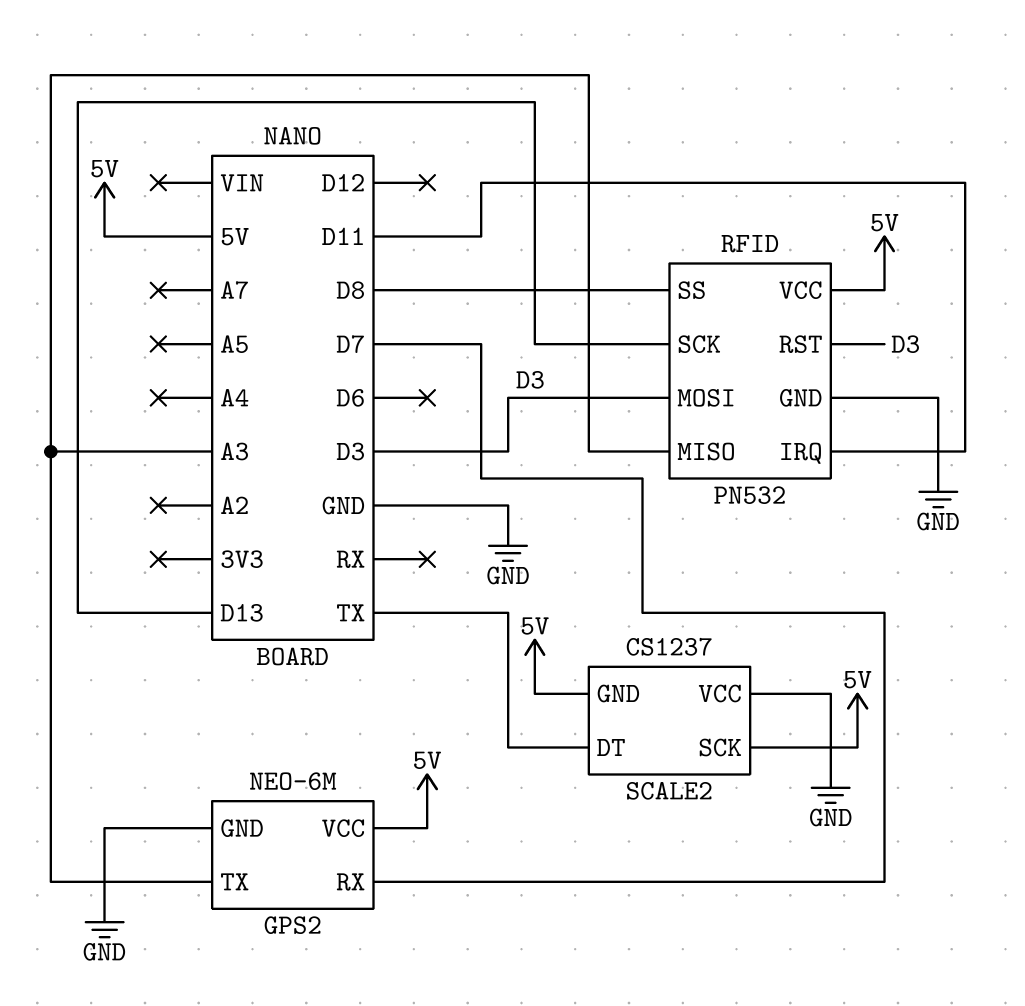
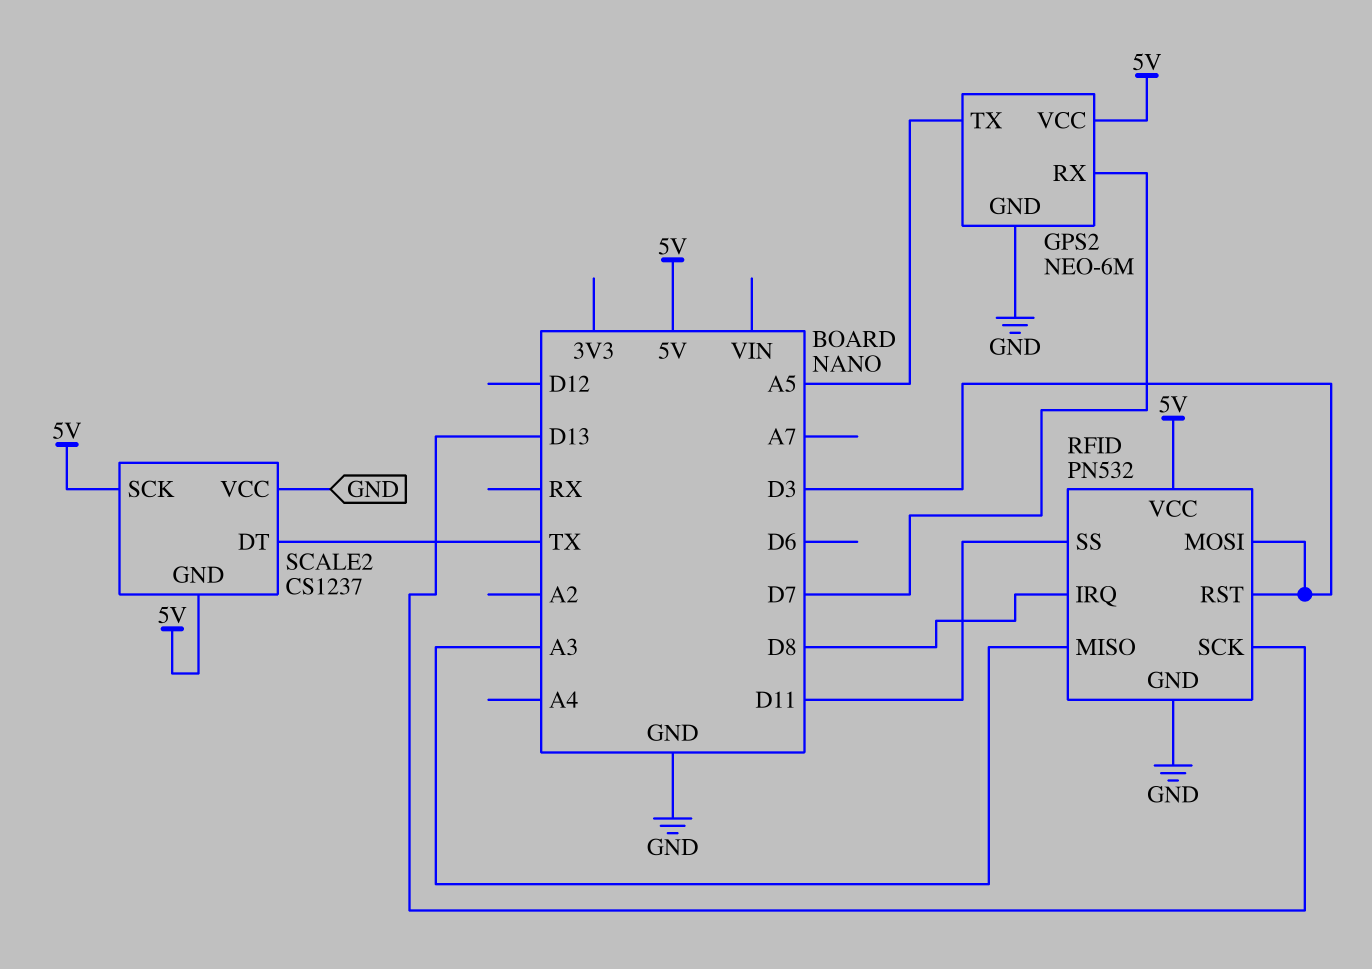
GPS2 pin TX: A3 -> A5
RFID pin IRQ: D11 -> D8
RFID pin SS: D8 -> D11

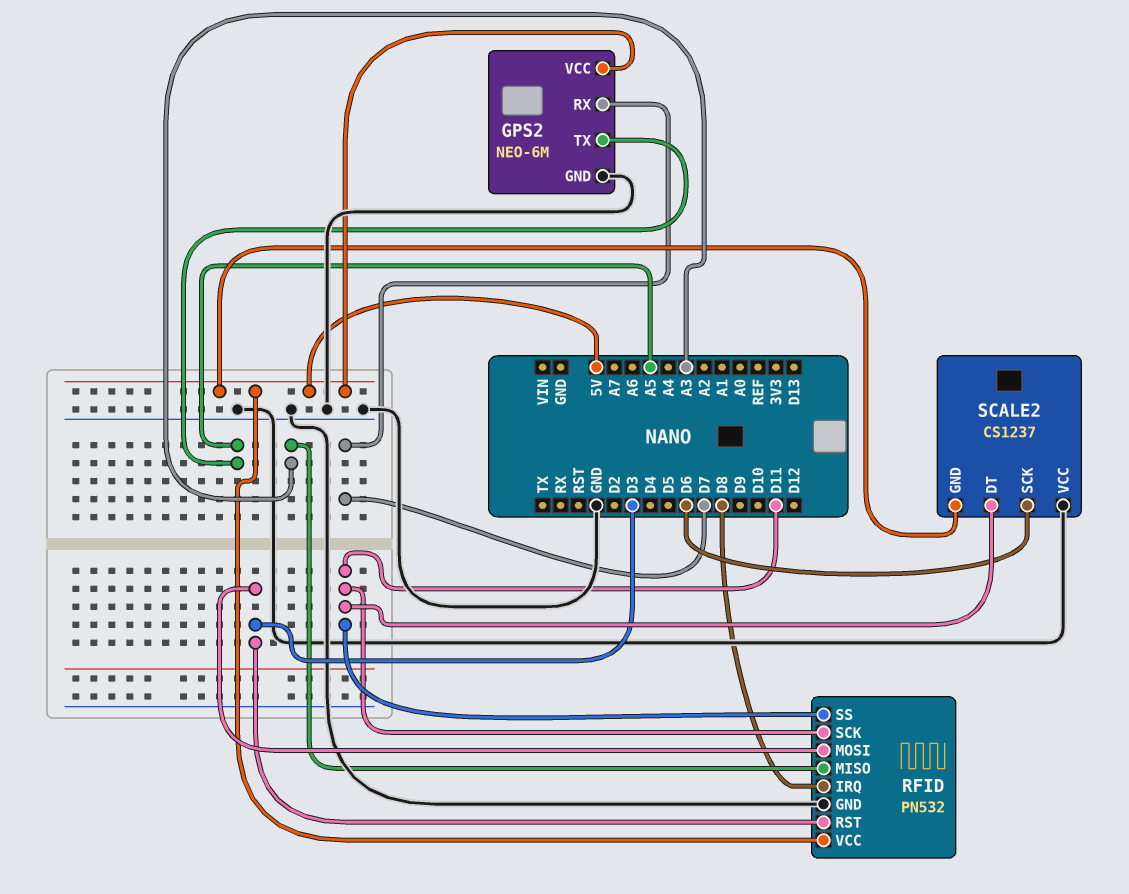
RFID pin SCK: D13 -> D11
SCALE2 pin DT: TX -> D11
SCALE2 pin SCK: 5V -> D6

